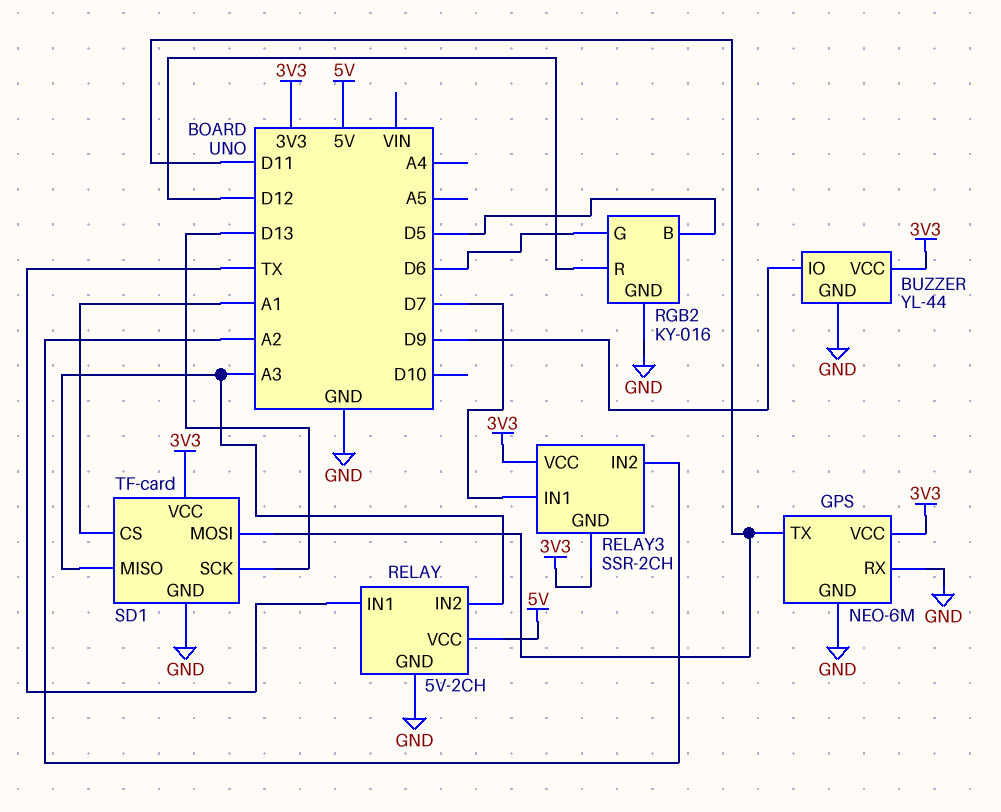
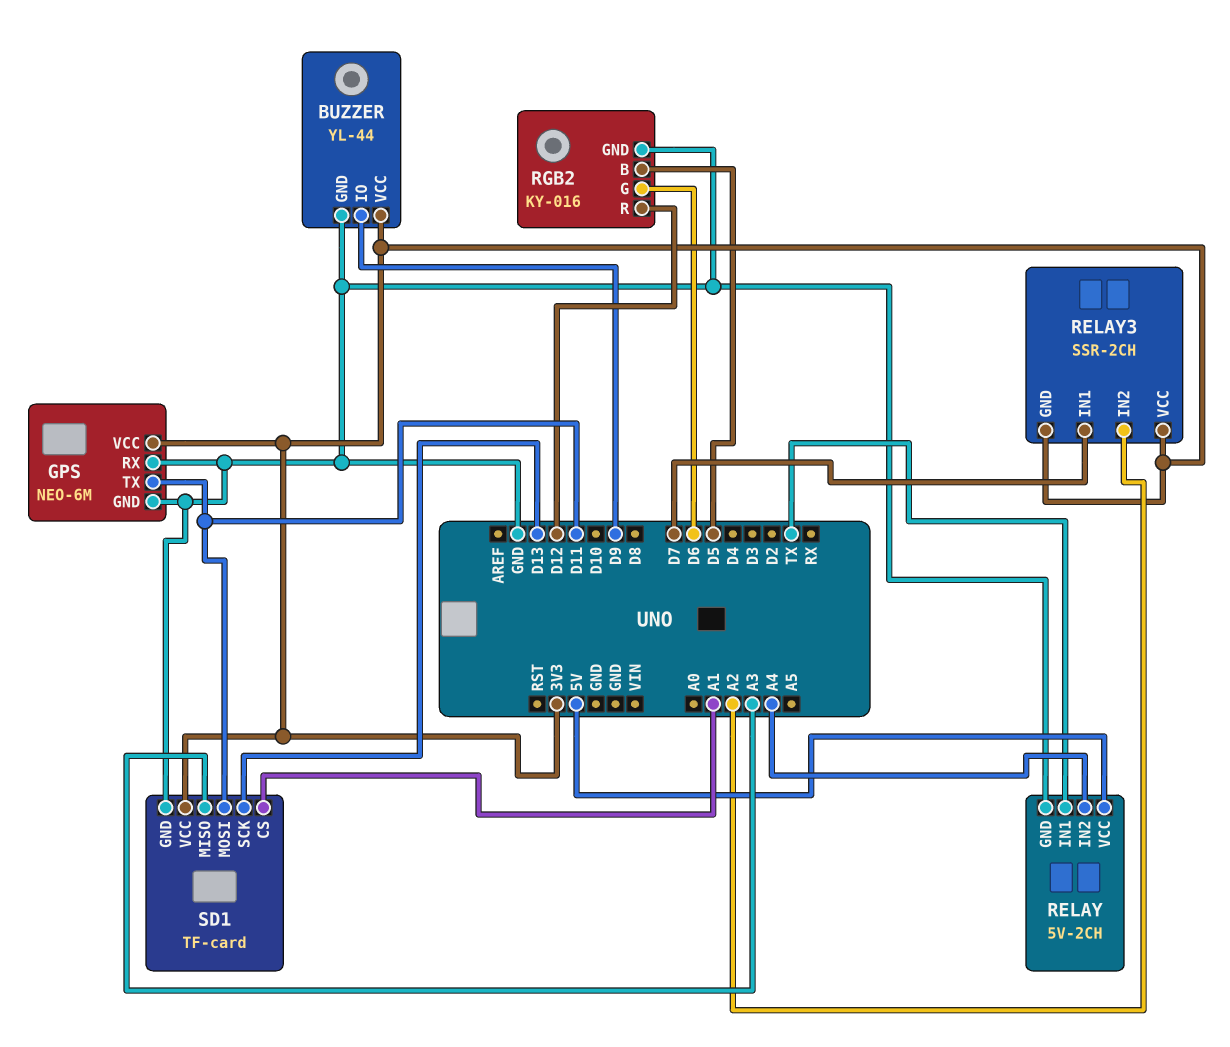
RELAY pin IN2: A3 -> A4

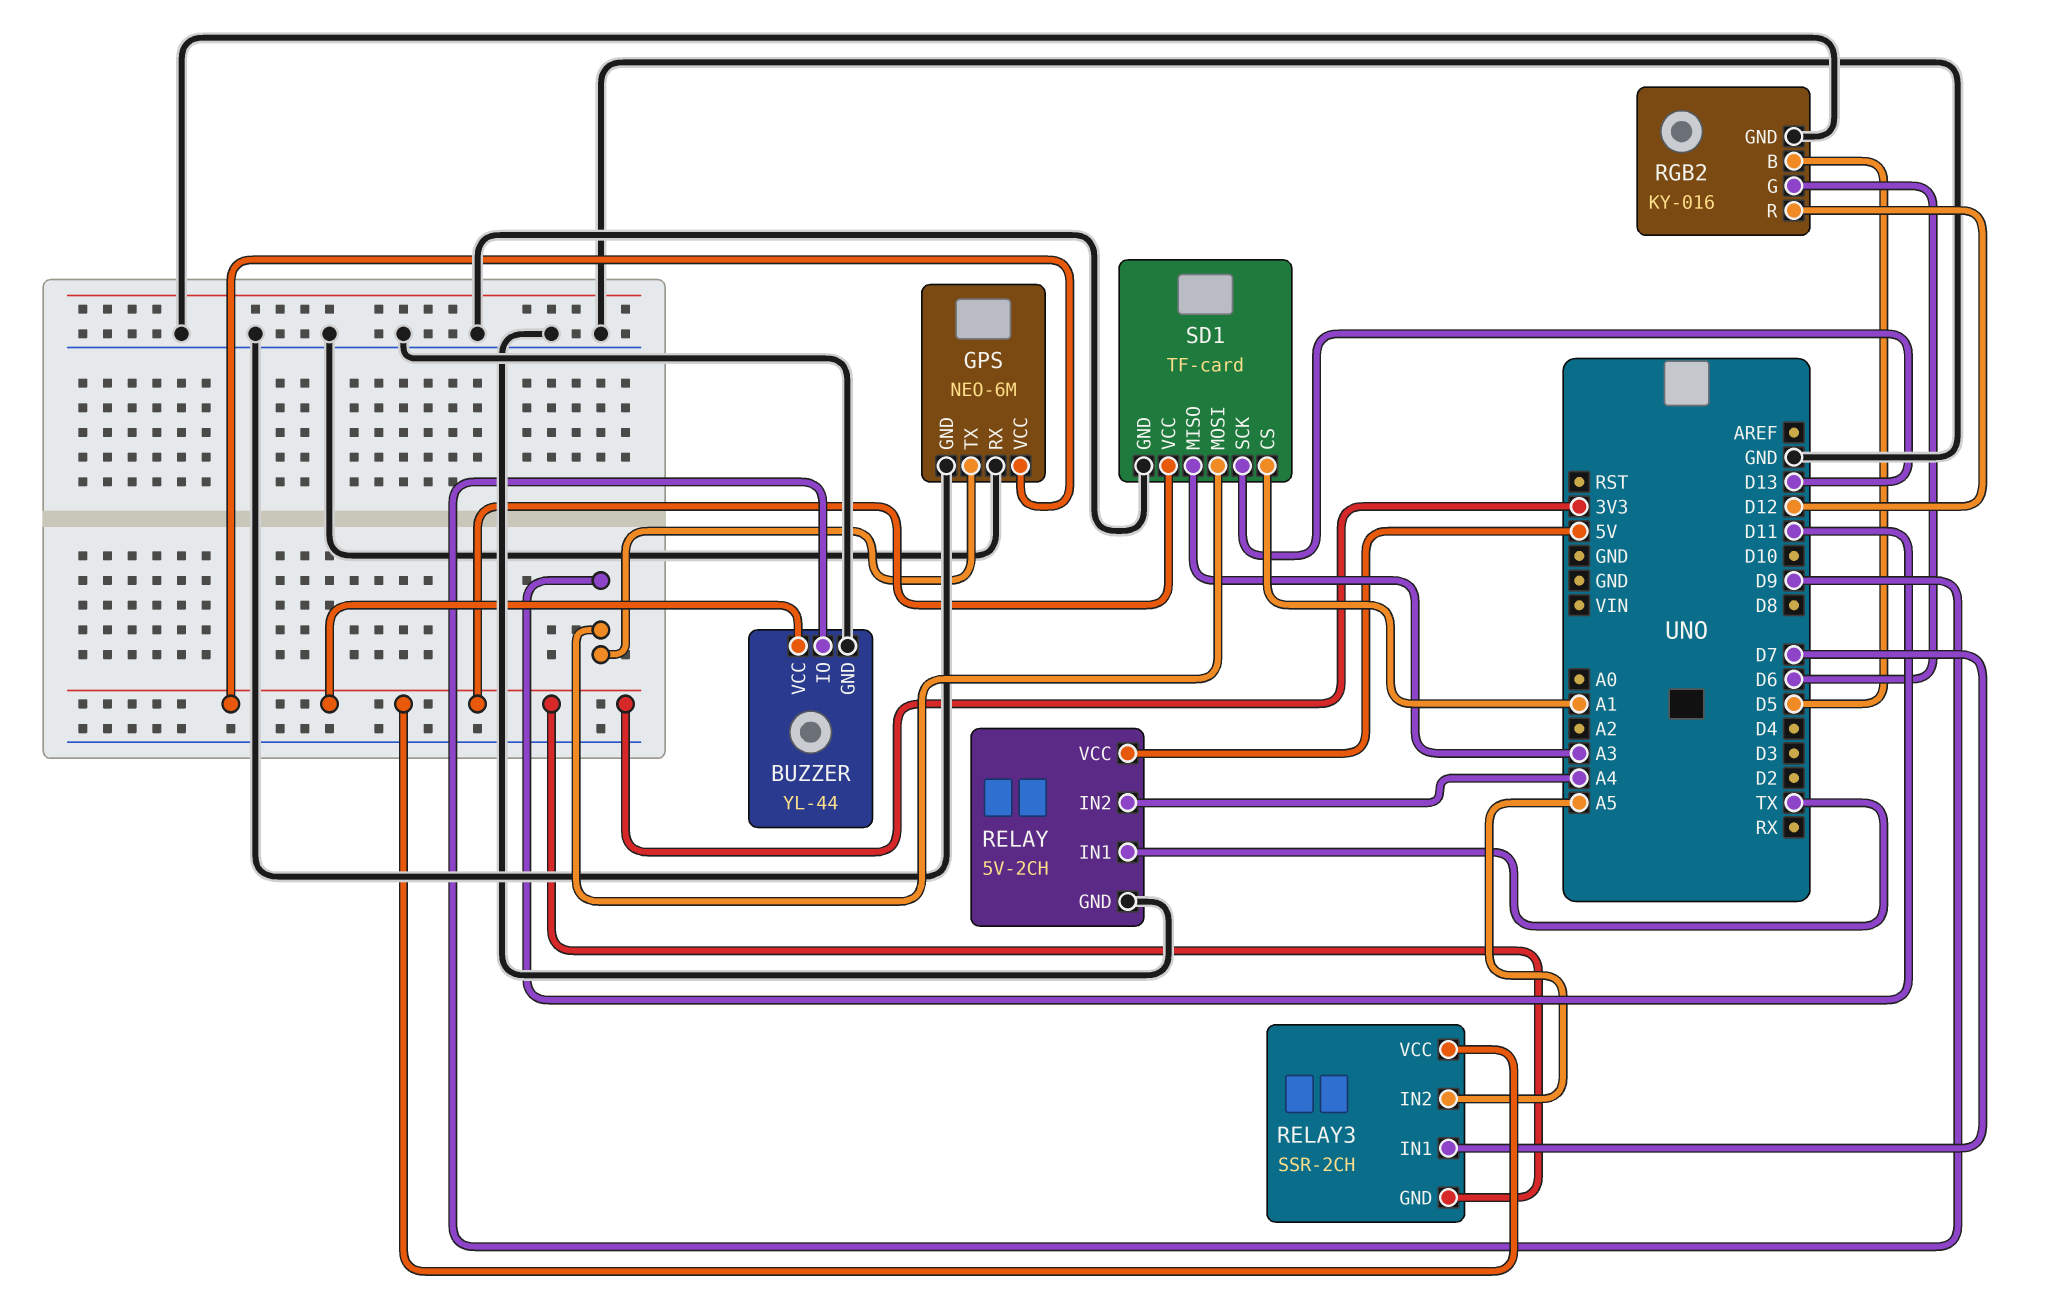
RELAY3 pin IN2: A2 -> A5

